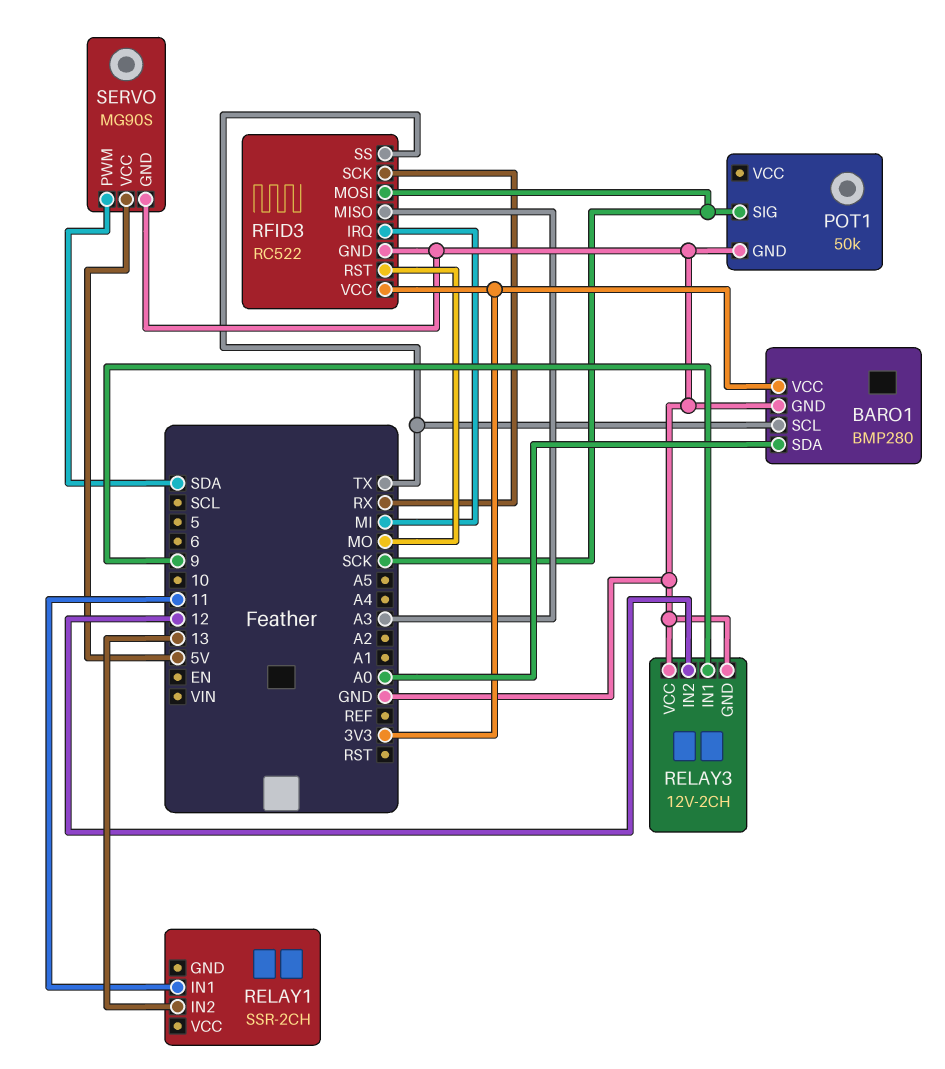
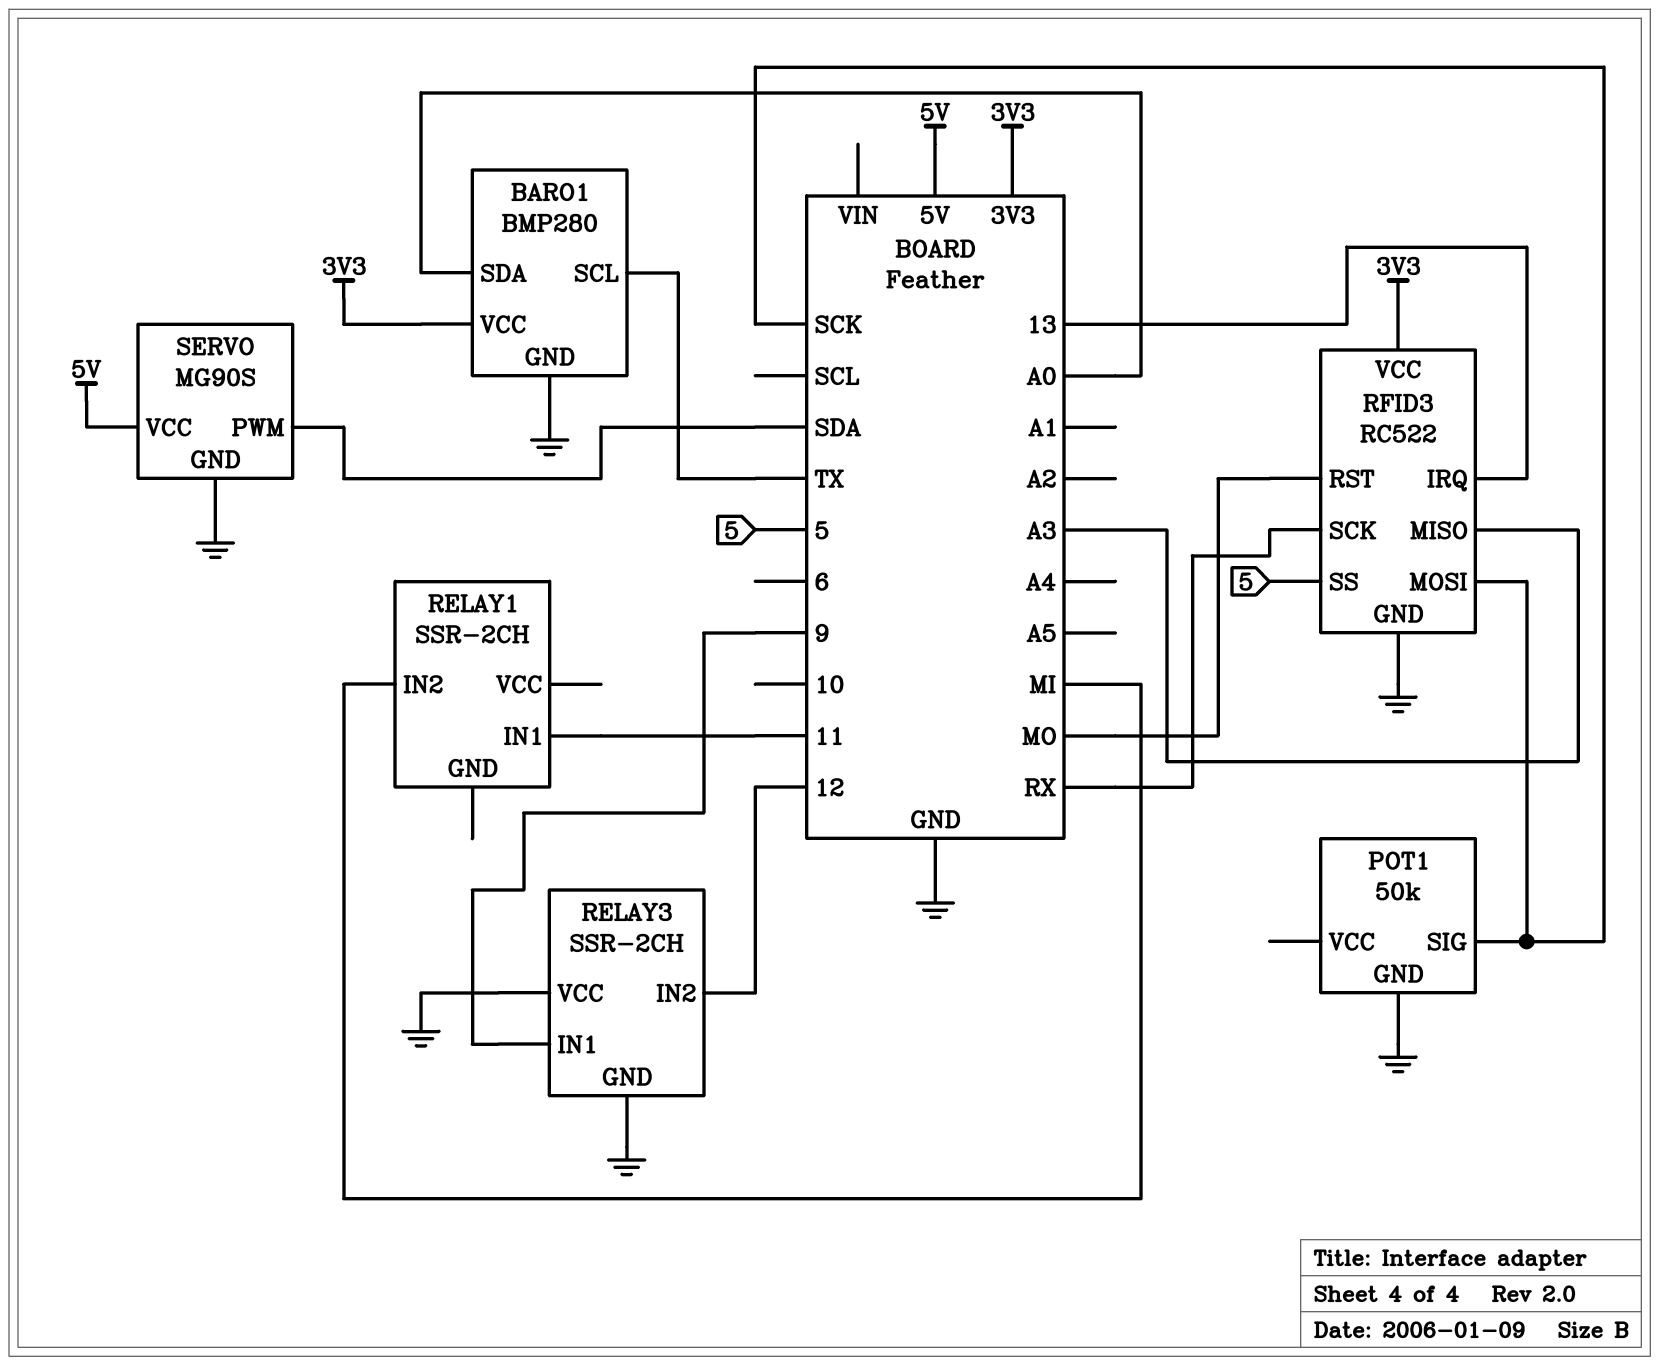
RELAY1 pin IN2: 13 -> MI
RELAY3: 12V-2CH -> SSR-2CH
RFID3 pin IRQ: MI -> 13
RFID3 pin SS: TX -> 5

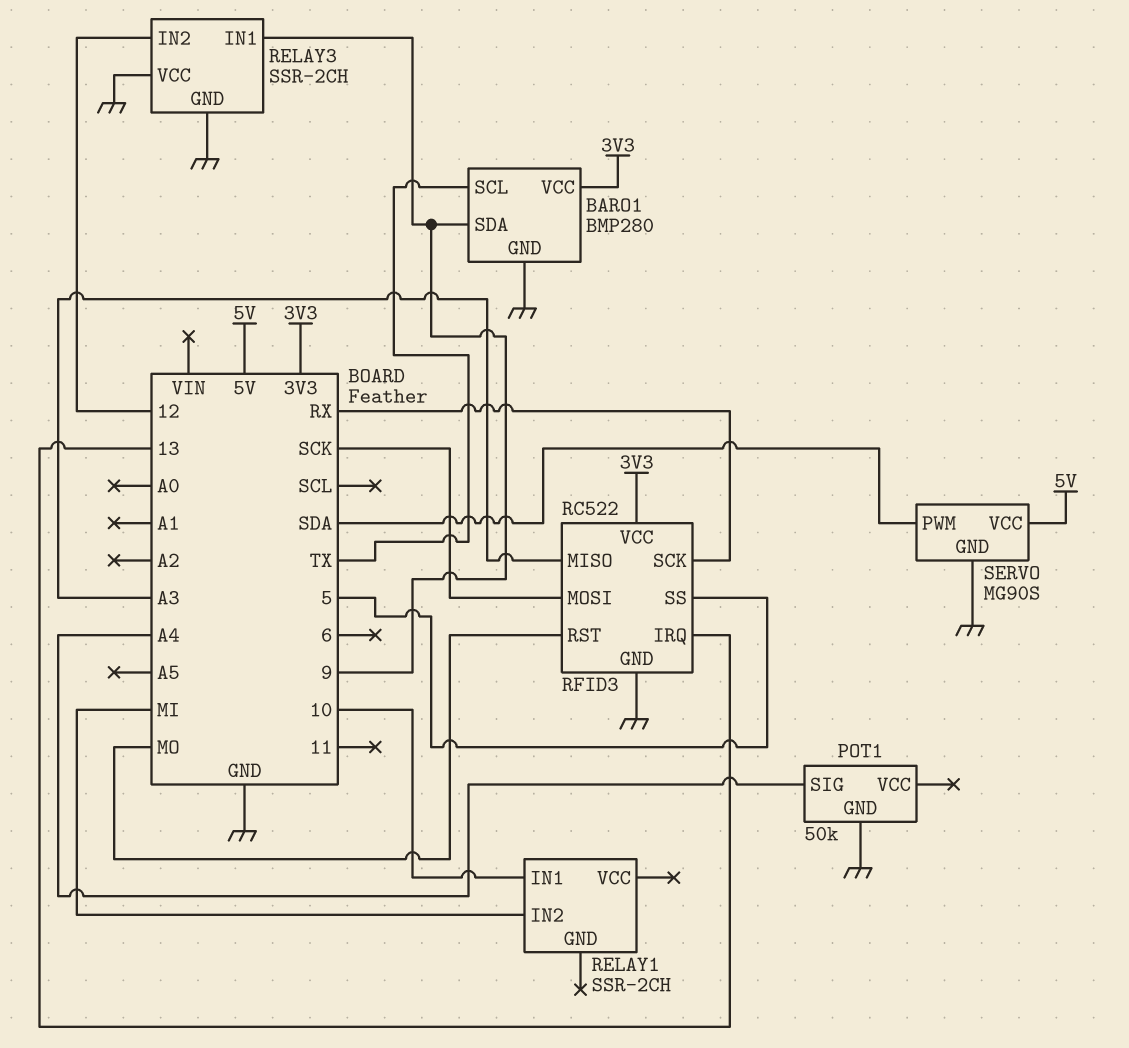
BARO1 pin SDA: A0 -> 9
POT1 pin SIG: SCK -> A4
RELAY1 pin IN1: 11 -> 10

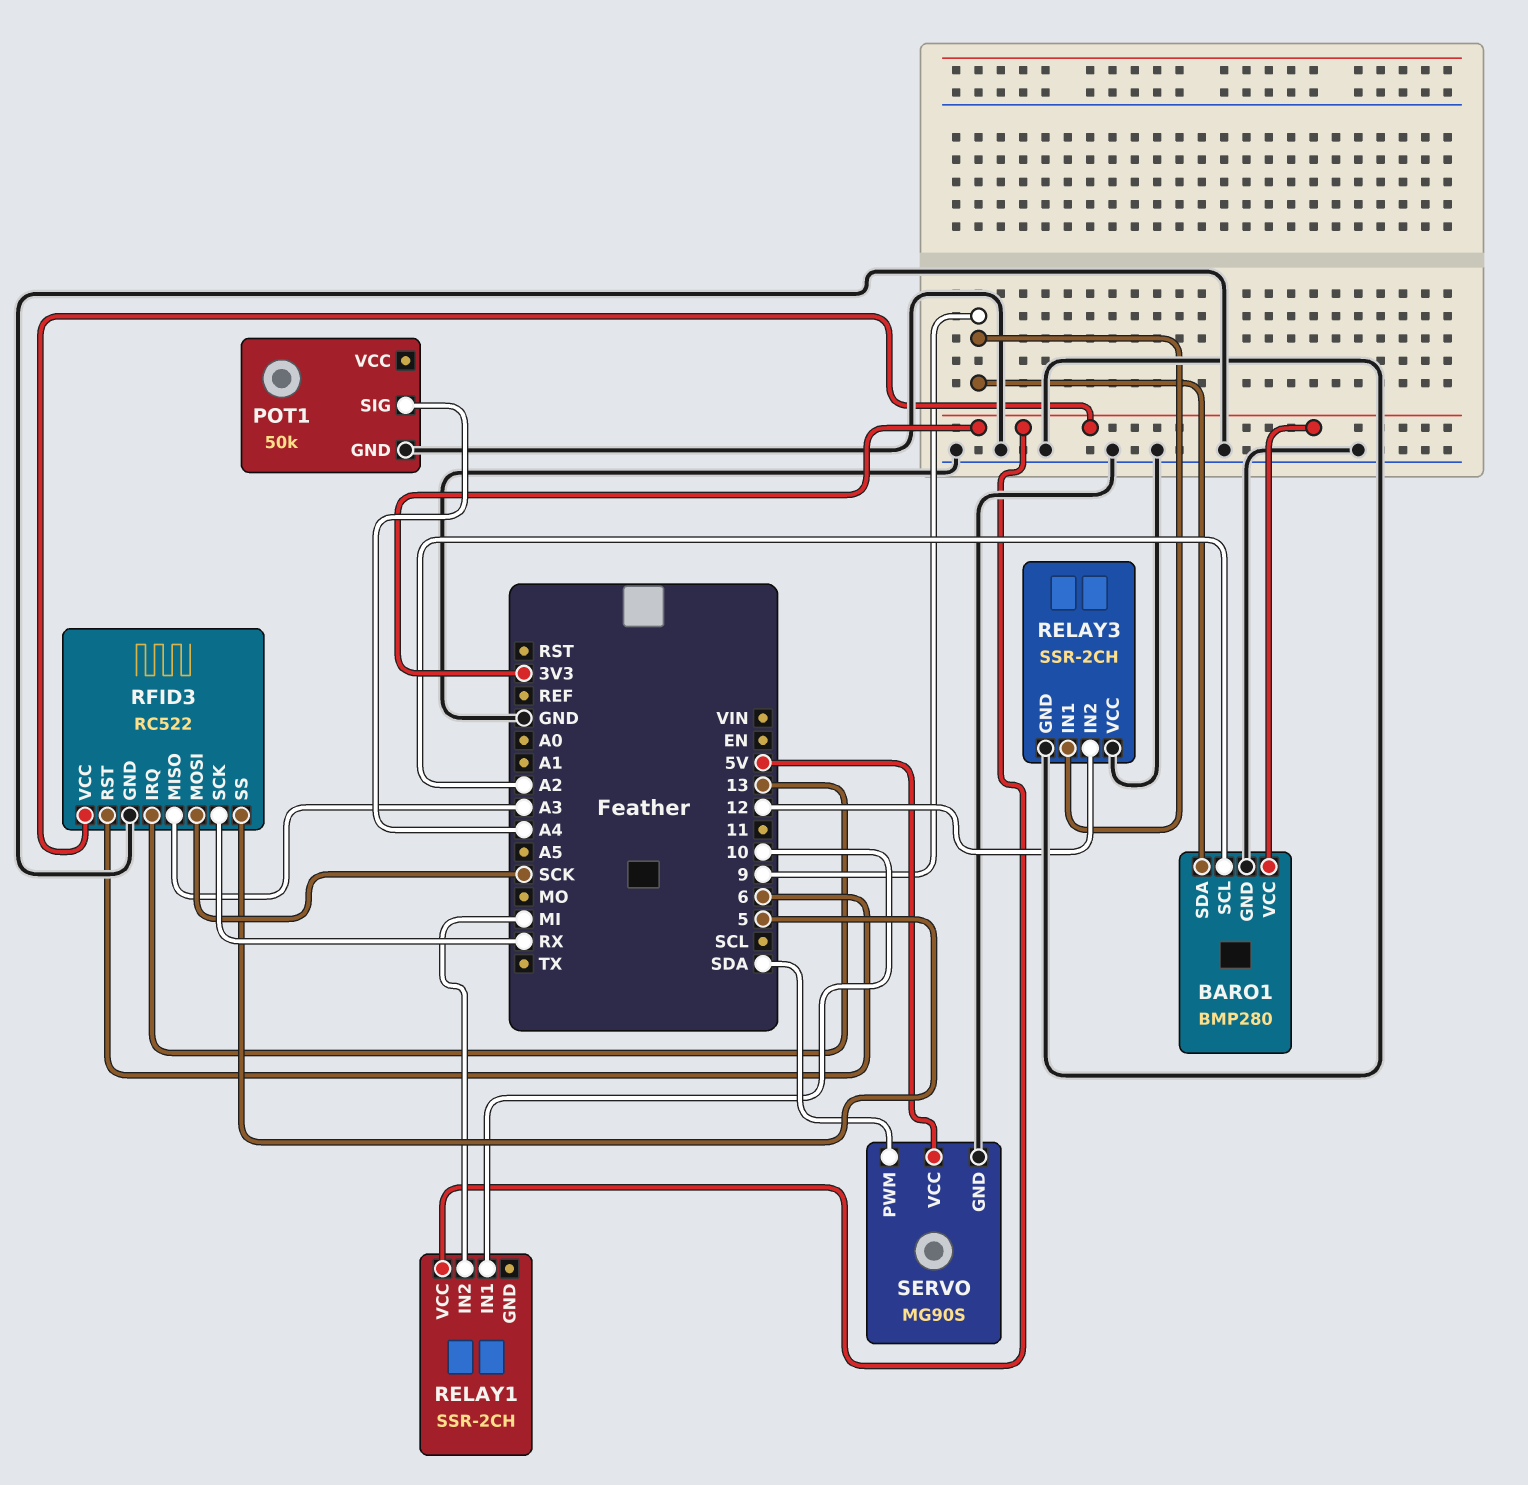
BARO1 pin SCL: TX -> A2
RELAY1 pin VCC: none -> 3V3
RFID3 pin RST: MO -> 6

